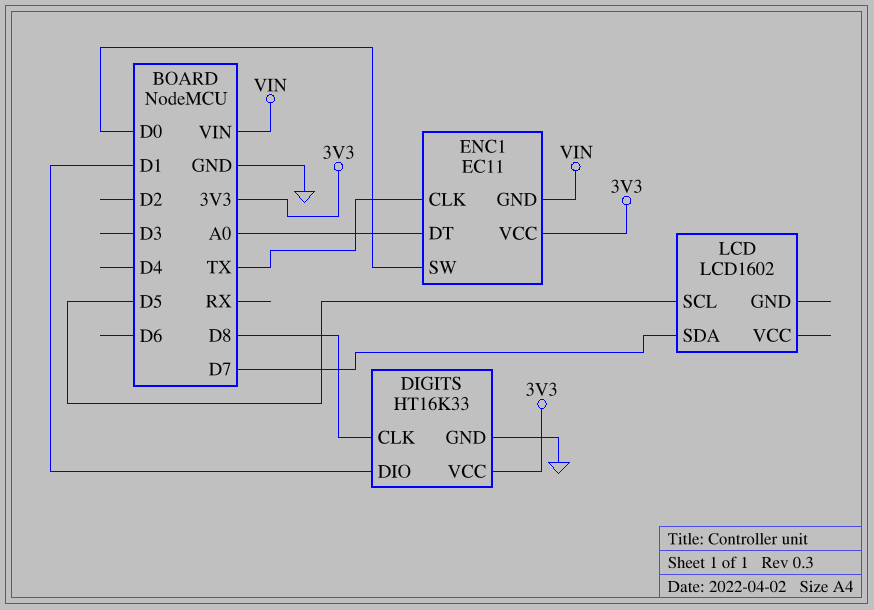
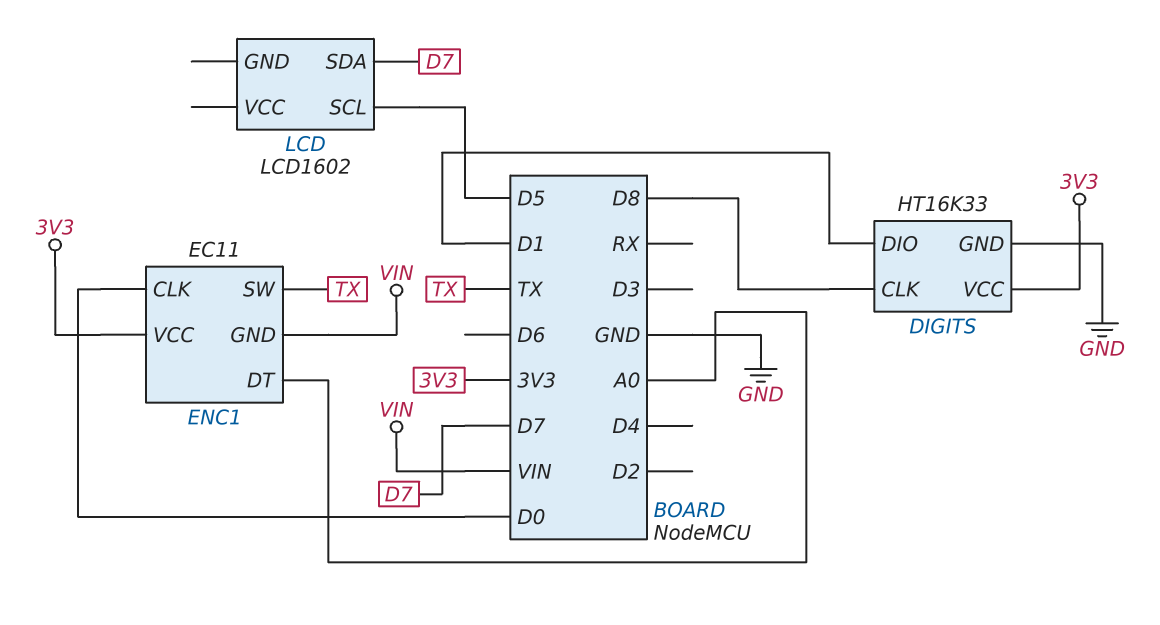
ENC1 pin CLK: TX -> D0
ENC1 pin SW: D0 -> TX

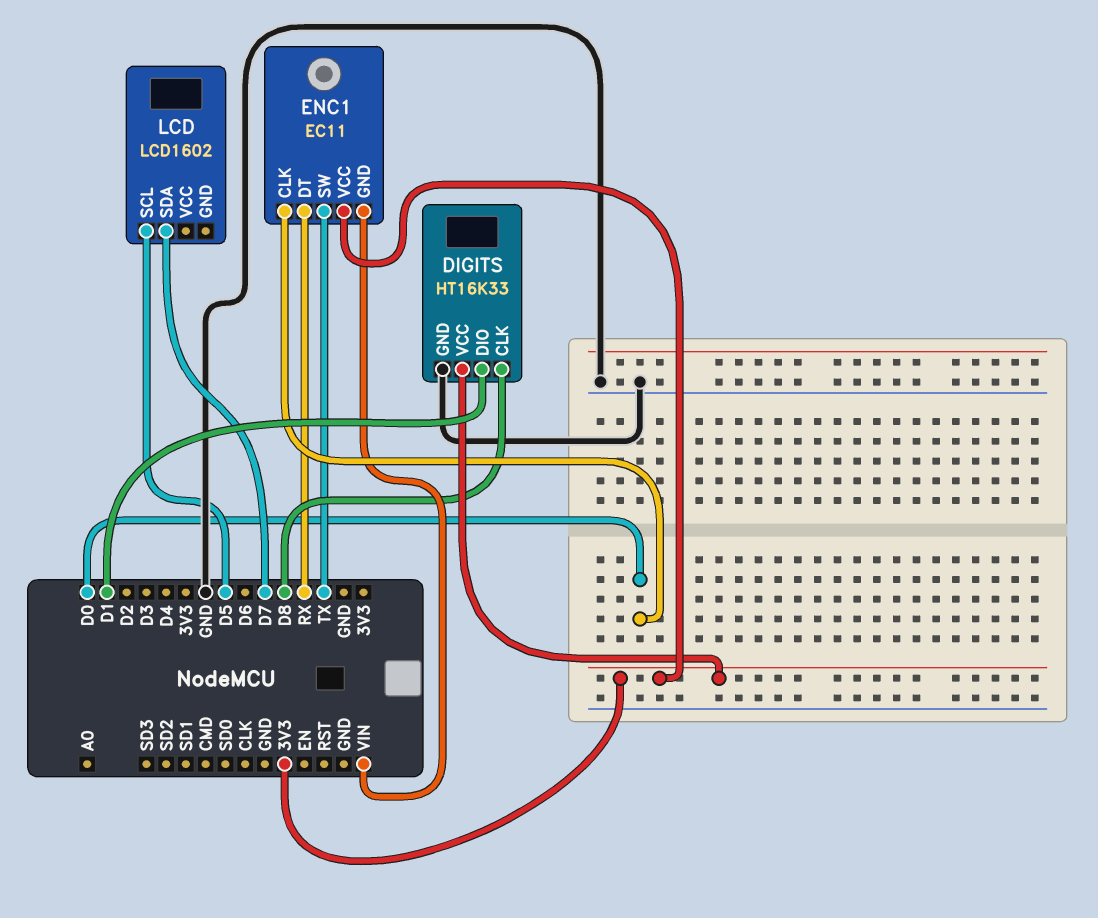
ENC1 pin DT: A0 -> RX

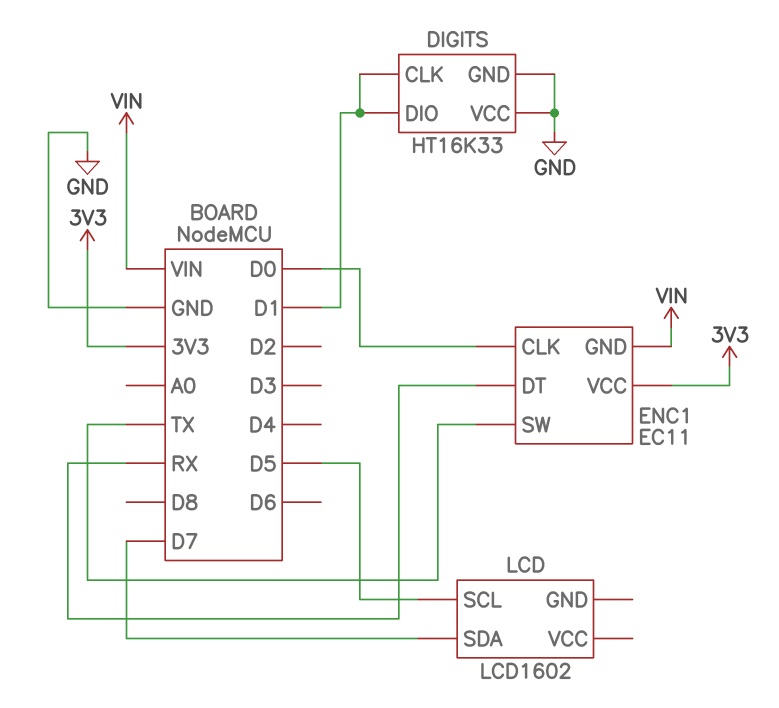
DIGITS pin CLK: D8 -> D1
DIGITS pin VCC: 3V3 -> GND

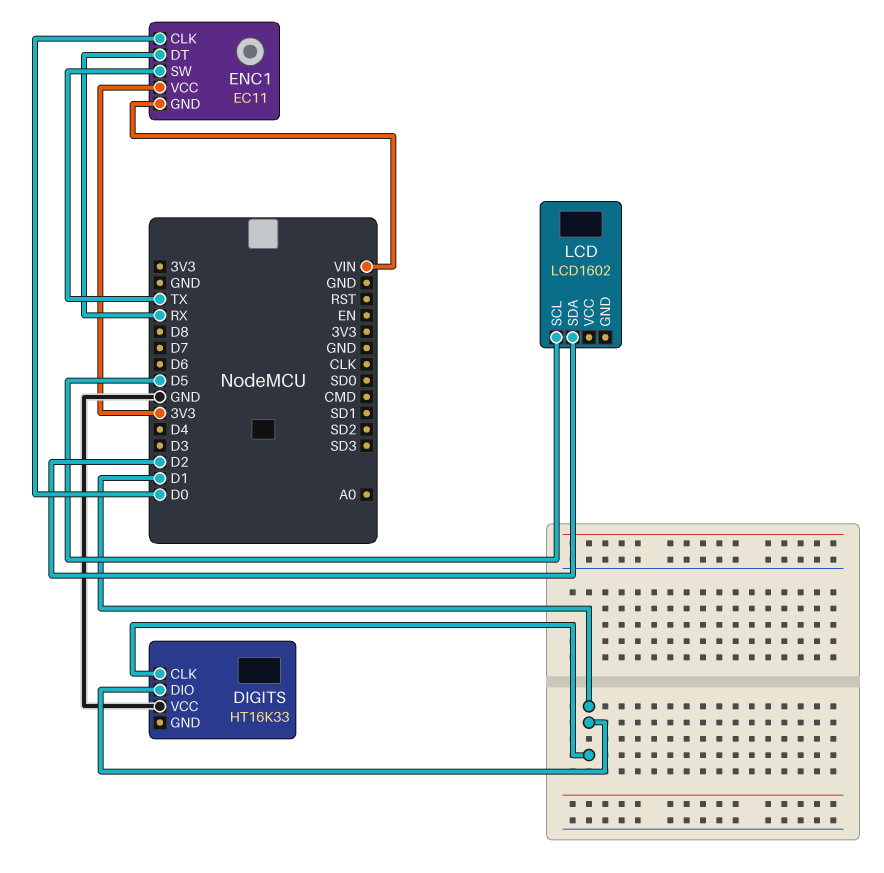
DIGITS pin GND: GND -> none
LCD pin SDA: D7 -> D2

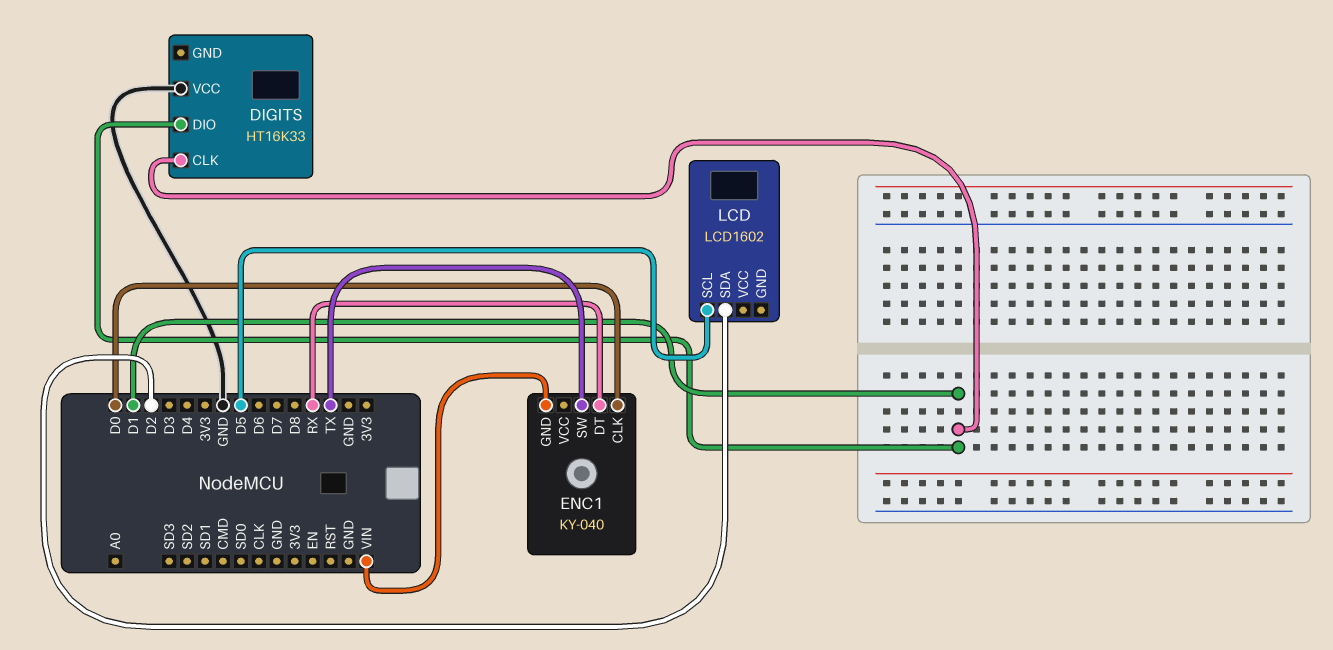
ENC1: EC11 -> KY-040
ENC1 pin VCC: 3V3 -> none

